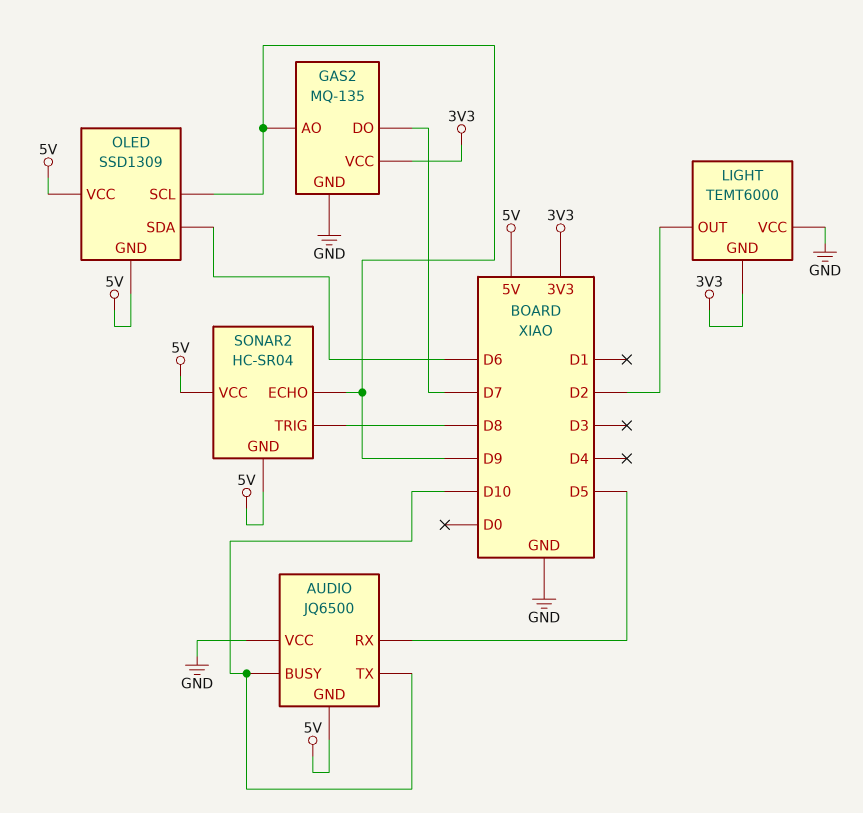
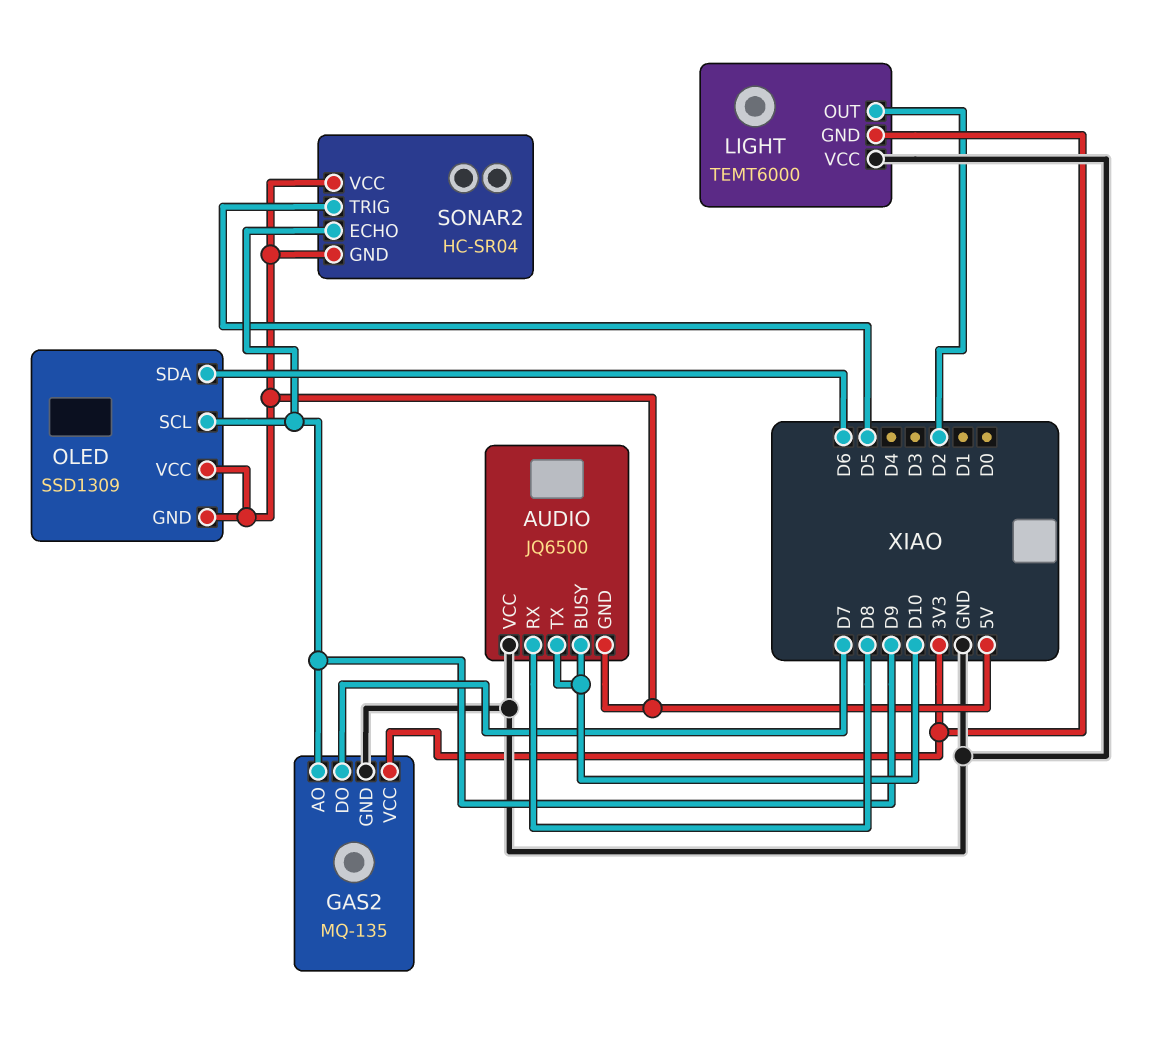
AUDIO pin RX: D5 -> D8
SONAR2 pin TRIG: D8 -> D5

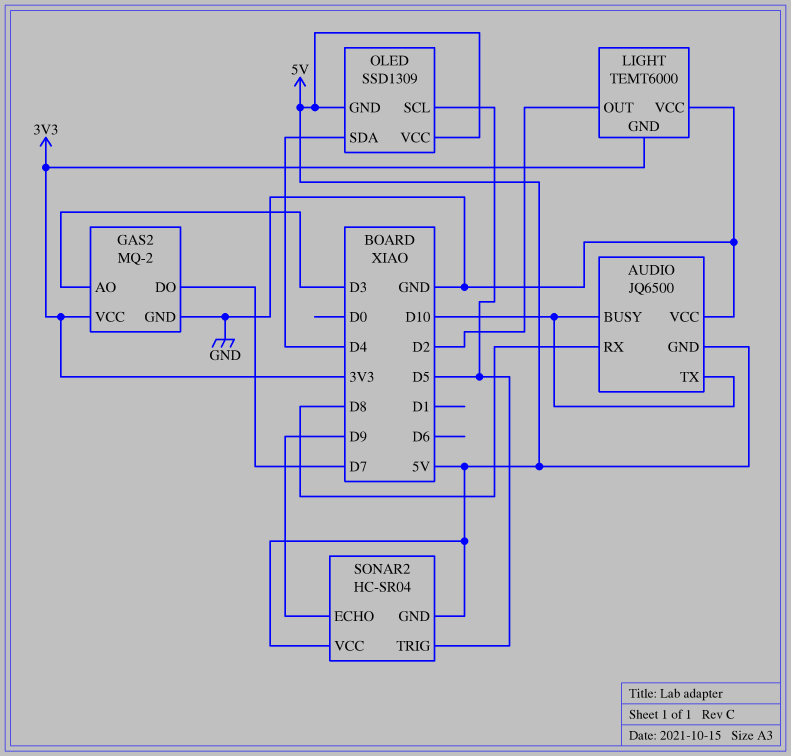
GAS2: MQ-135 -> MQ-2
GAS2 pin AO: D9 -> D3
OLED pin SCL: D9 -> D5
OLED pin SDA: D6 -> D4

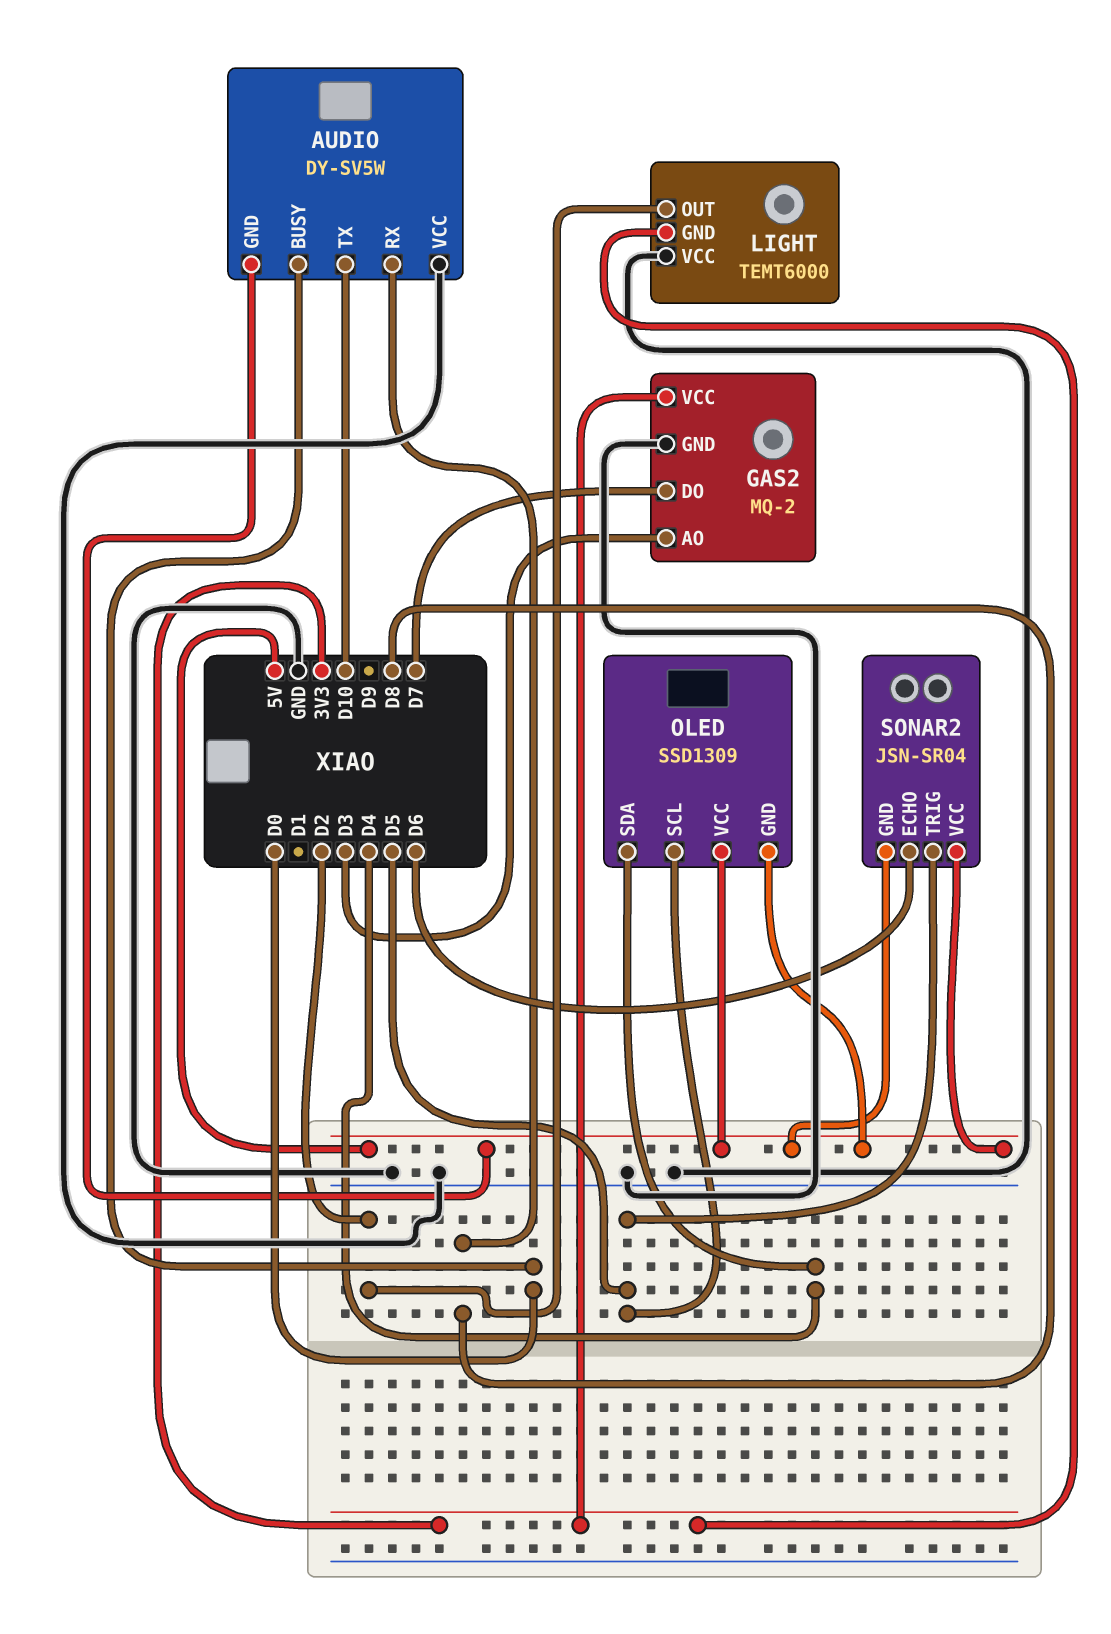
AUDIO: JQ6500 -> DY-SV5W
AUDIO pin BUSY: D10 -> D0
SONAR2: HC-SR04 -> JSN-SR04
SONAR2 pin ECHO: D9 -> D6

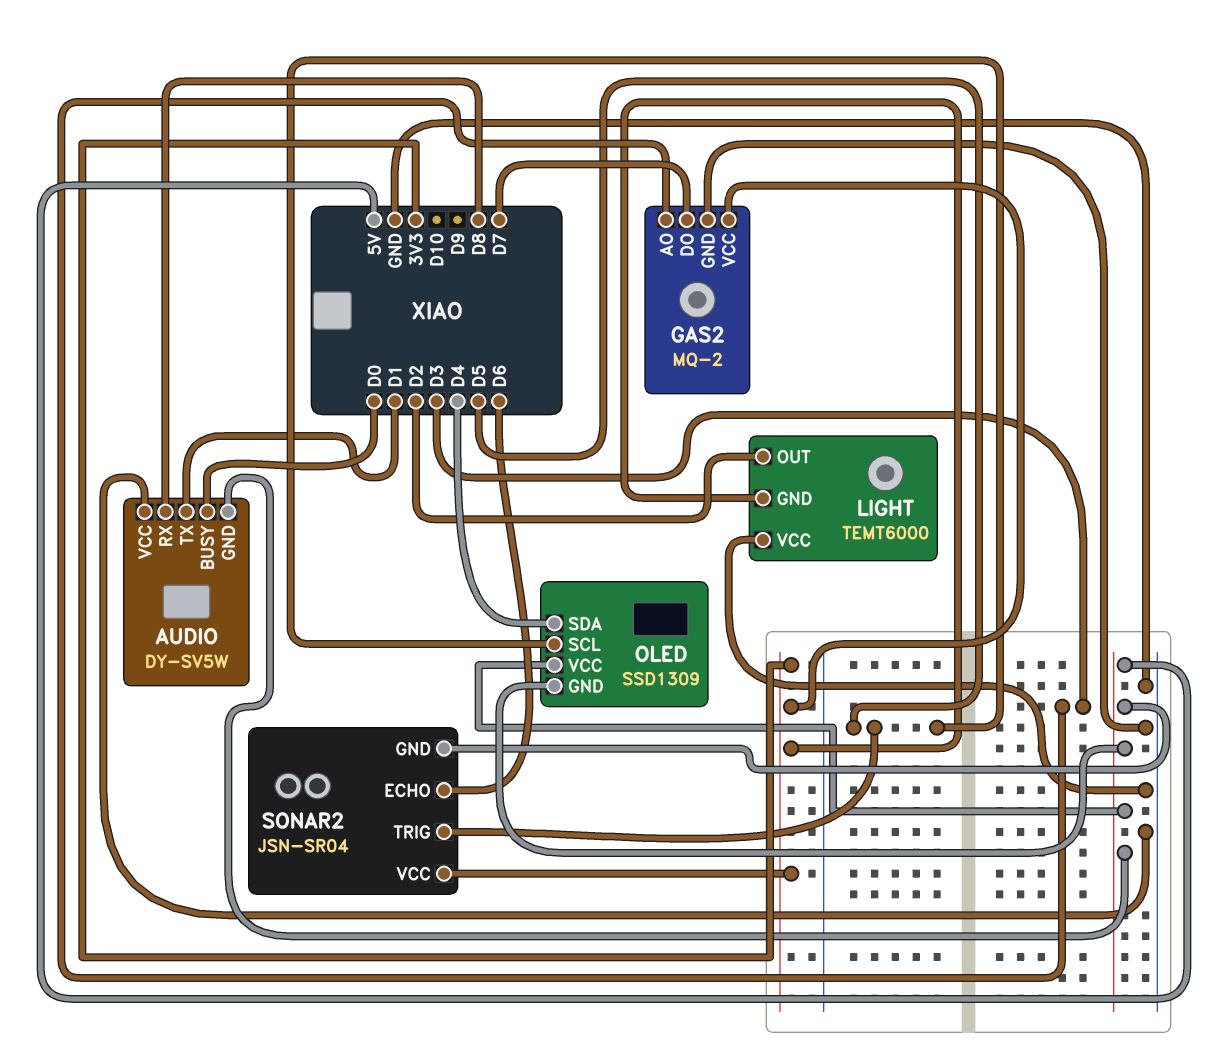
AUDIO pin TX: D10 -> D1
SONAR2 pin VCC: 5V -> 3V3

